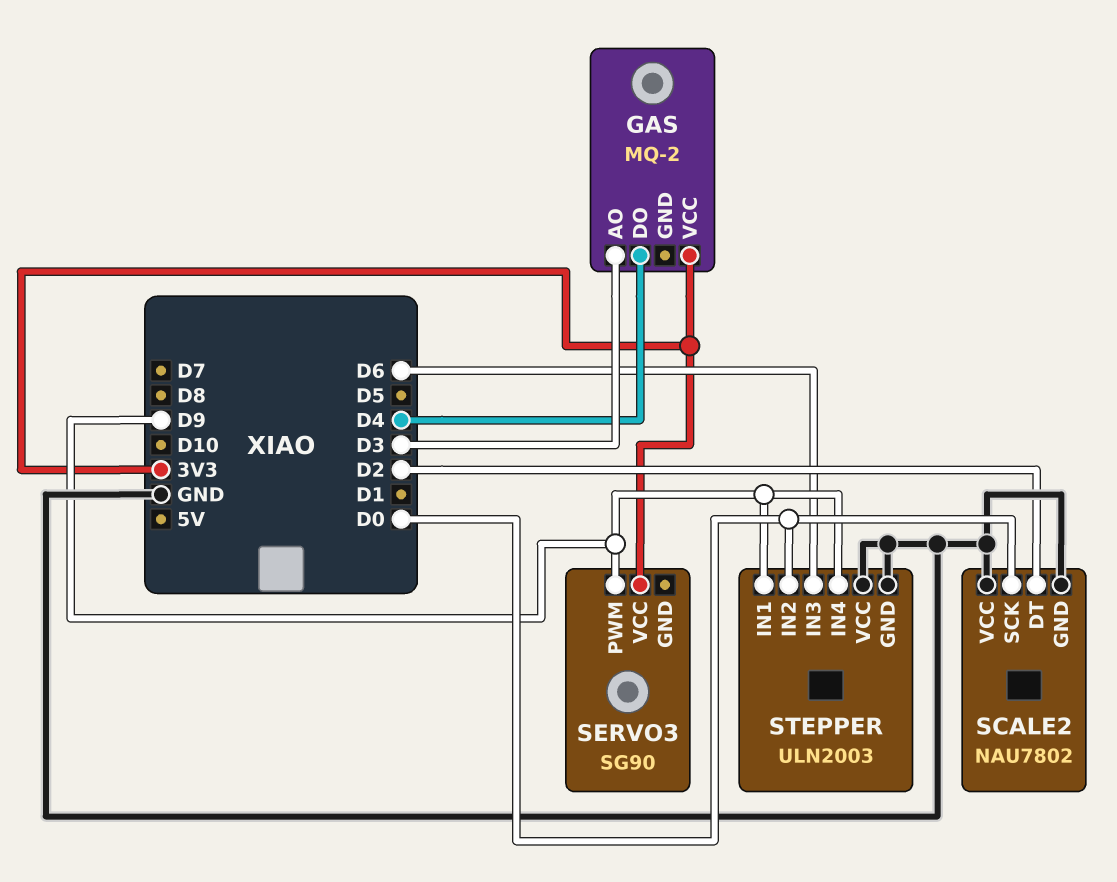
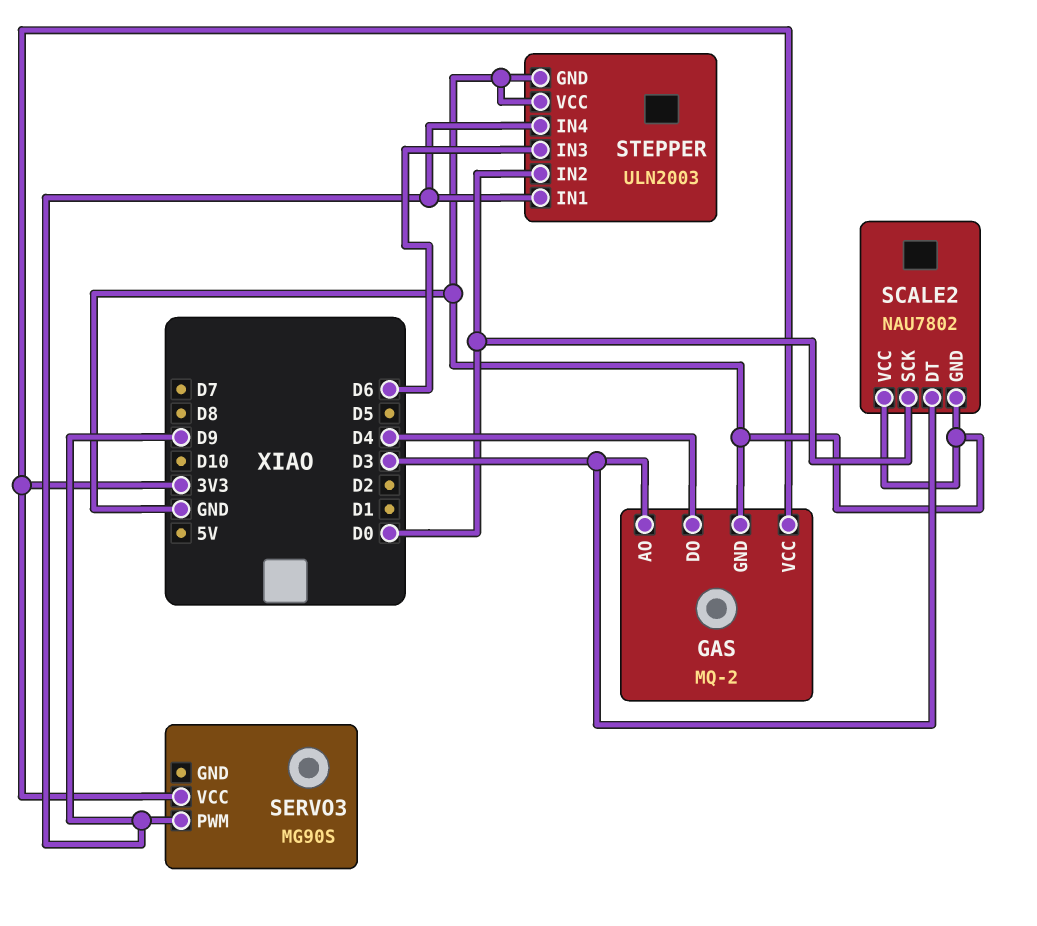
GAS pin GND: none -> GND
SCALE2 pin DT: D2 -> D3
SERVO3: SG90 -> MG90S

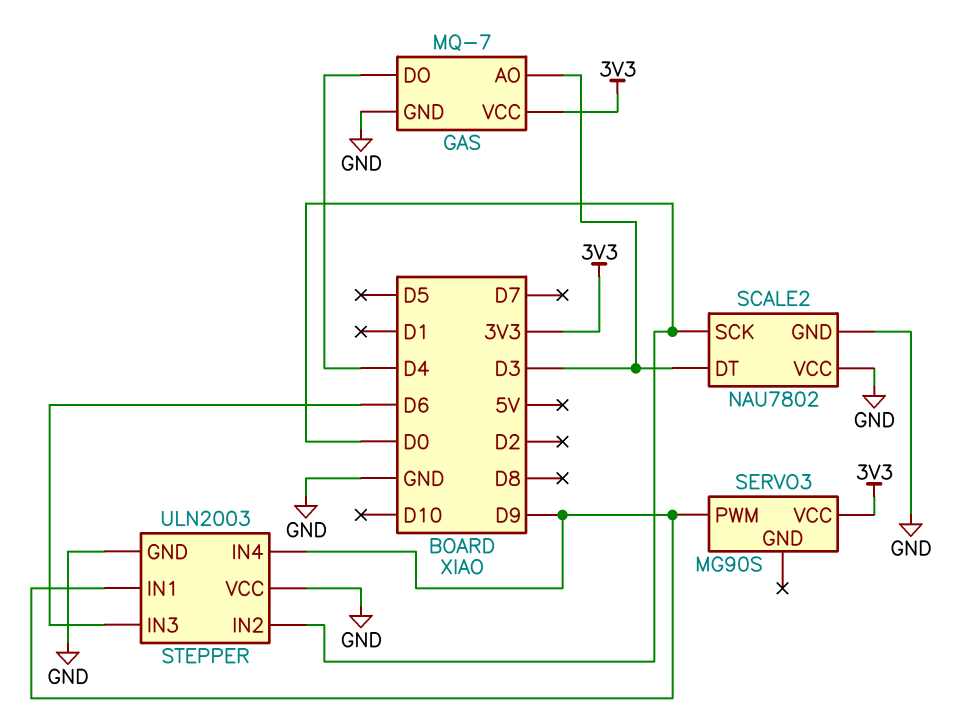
GAS: MQ-2 -> MQ-7

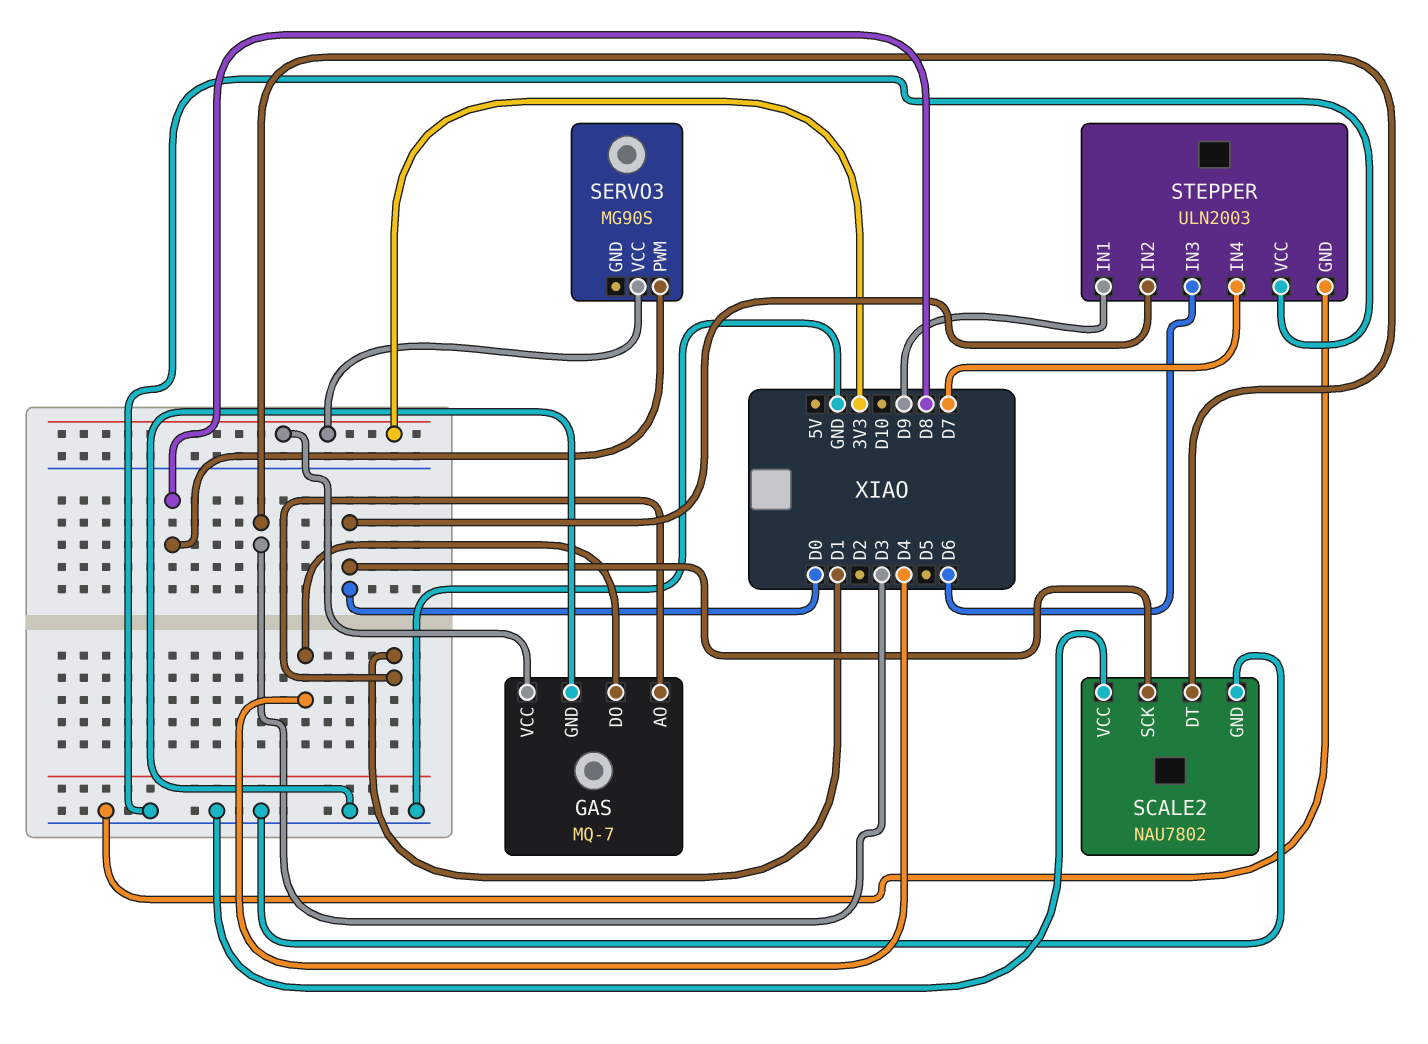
GAS pin AO: D3 -> D1
SERVO3 pin PWM: D9 -> D8
STEPPER pin IN4: D9 -> D7

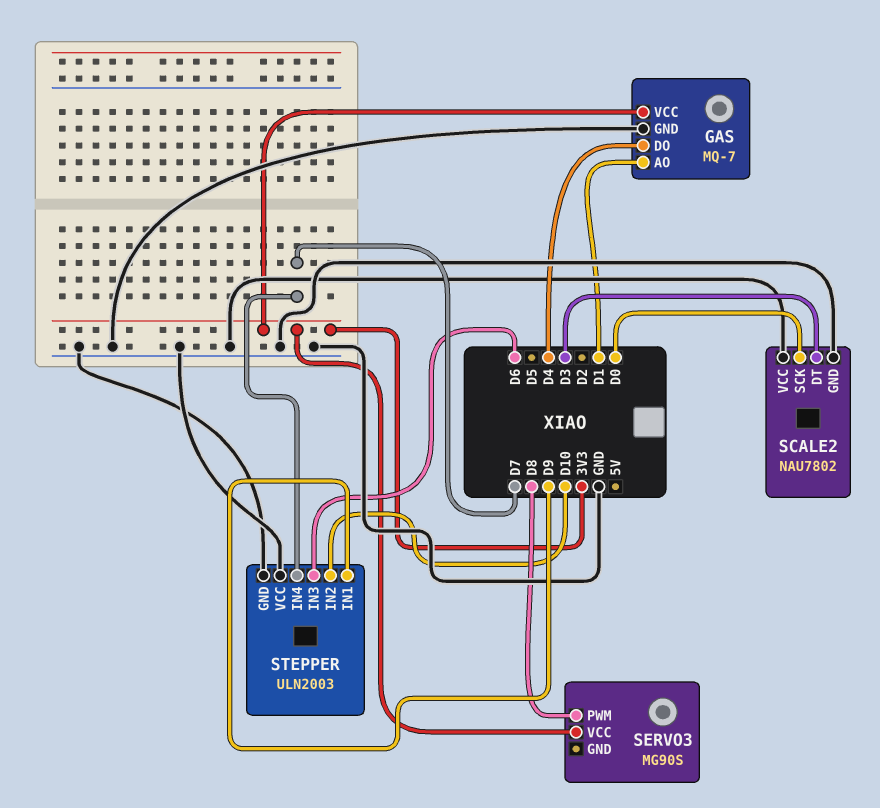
STEPPER pin IN2: D0 -> D10

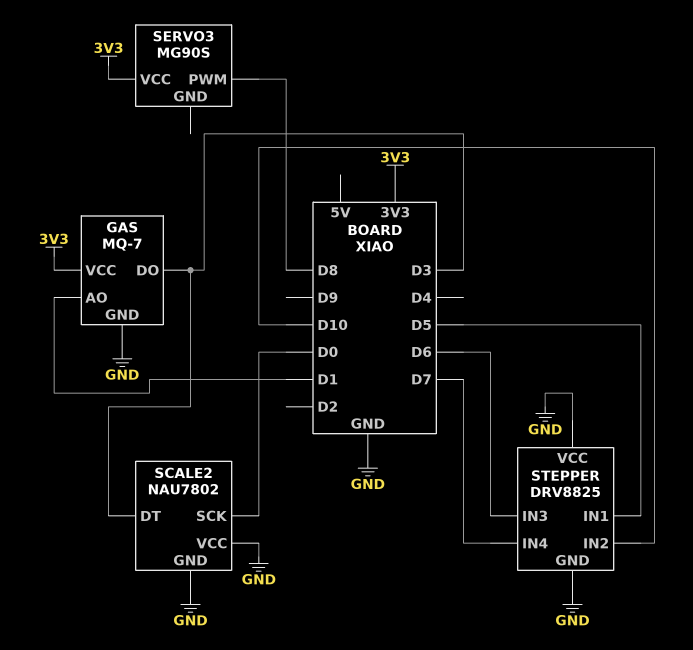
GAS pin DO: D4 -> D3
STEPPER: ULN2003 -> DRV8825
STEPPER pin IN1: D9 -> D5

